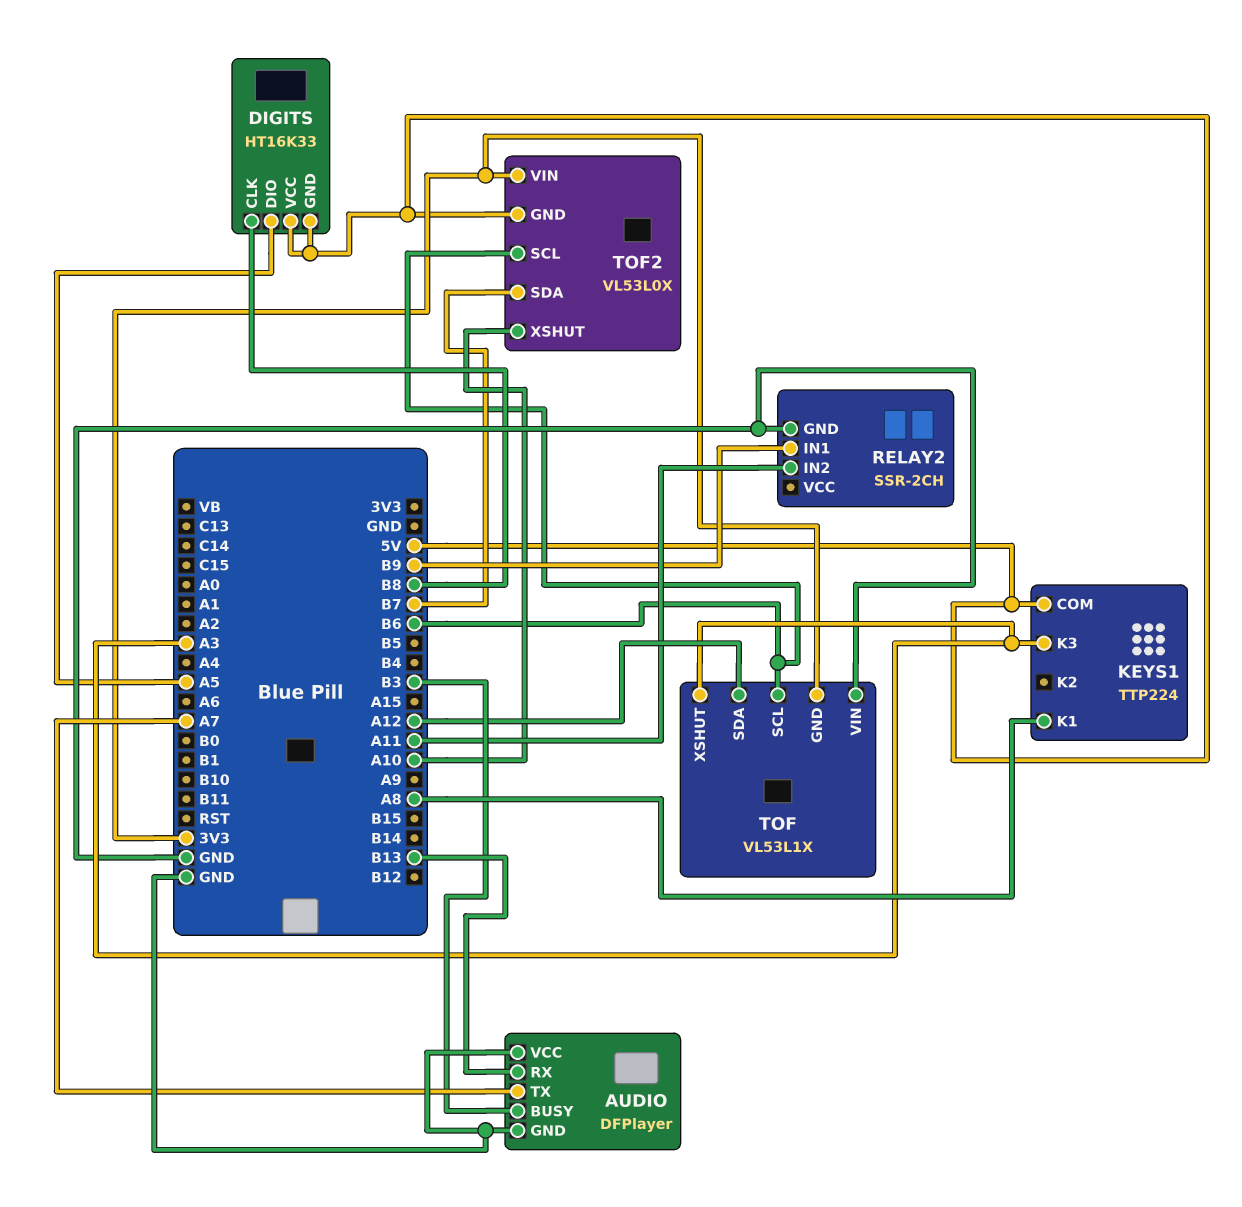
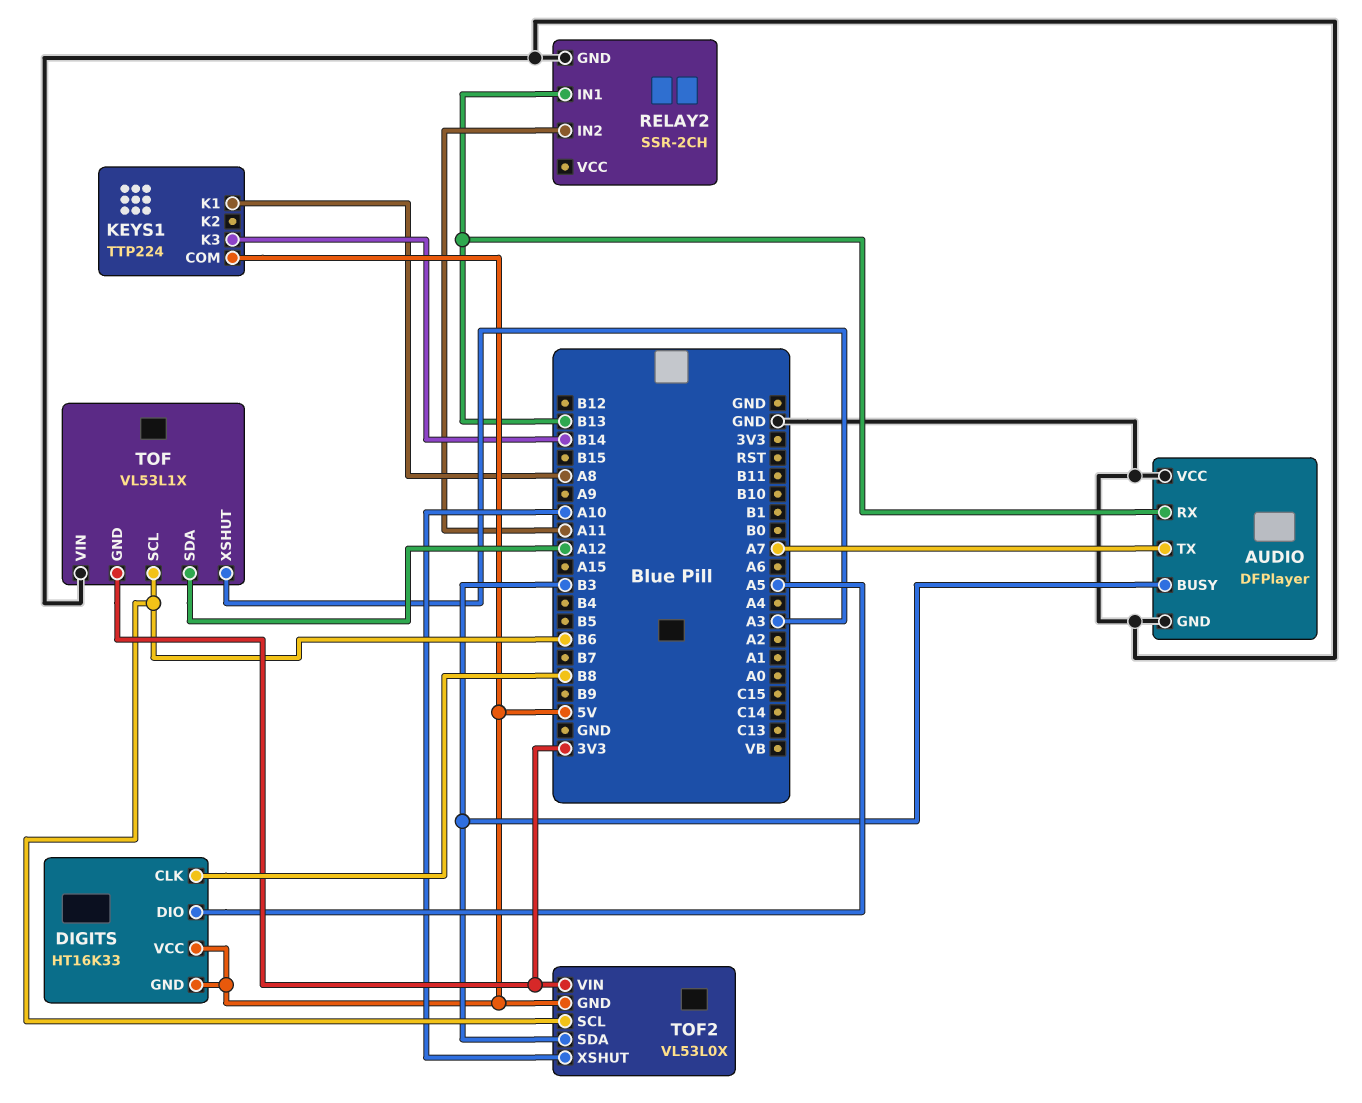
KEYS1 pin K3: A3 -> B14
RELAY2 pin IN1: B9 -> B13
TOF2 pin SDA: B7 -> B3

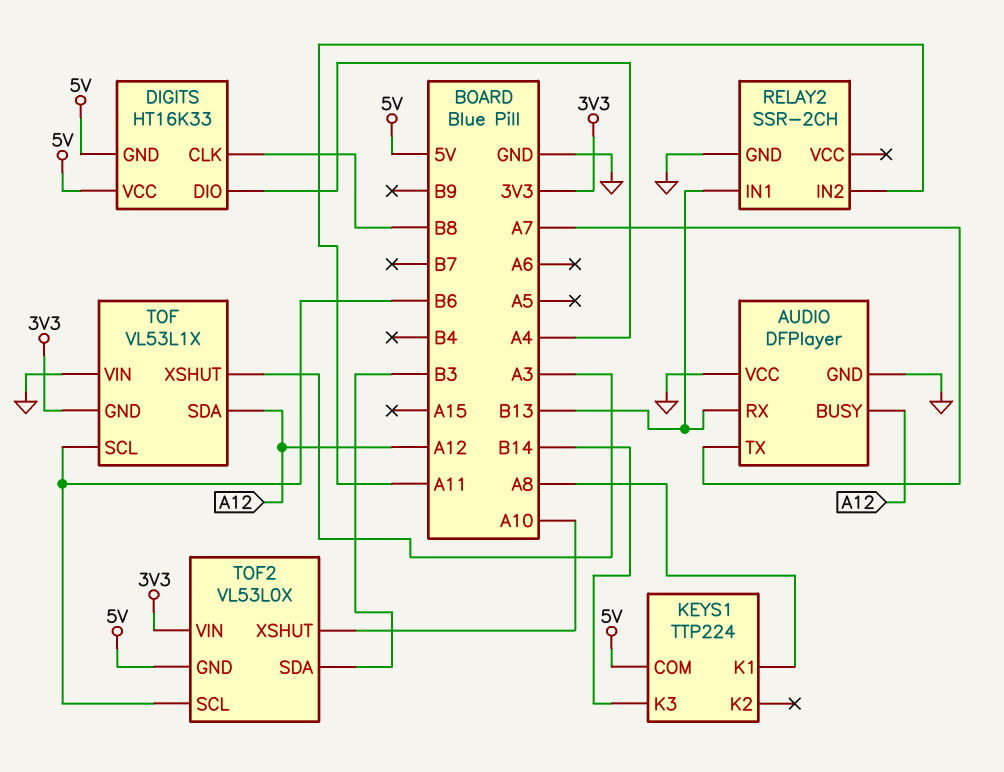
AUDIO pin BUSY: B3 -> A12
DIGITS pin DIO: A5 -> A4

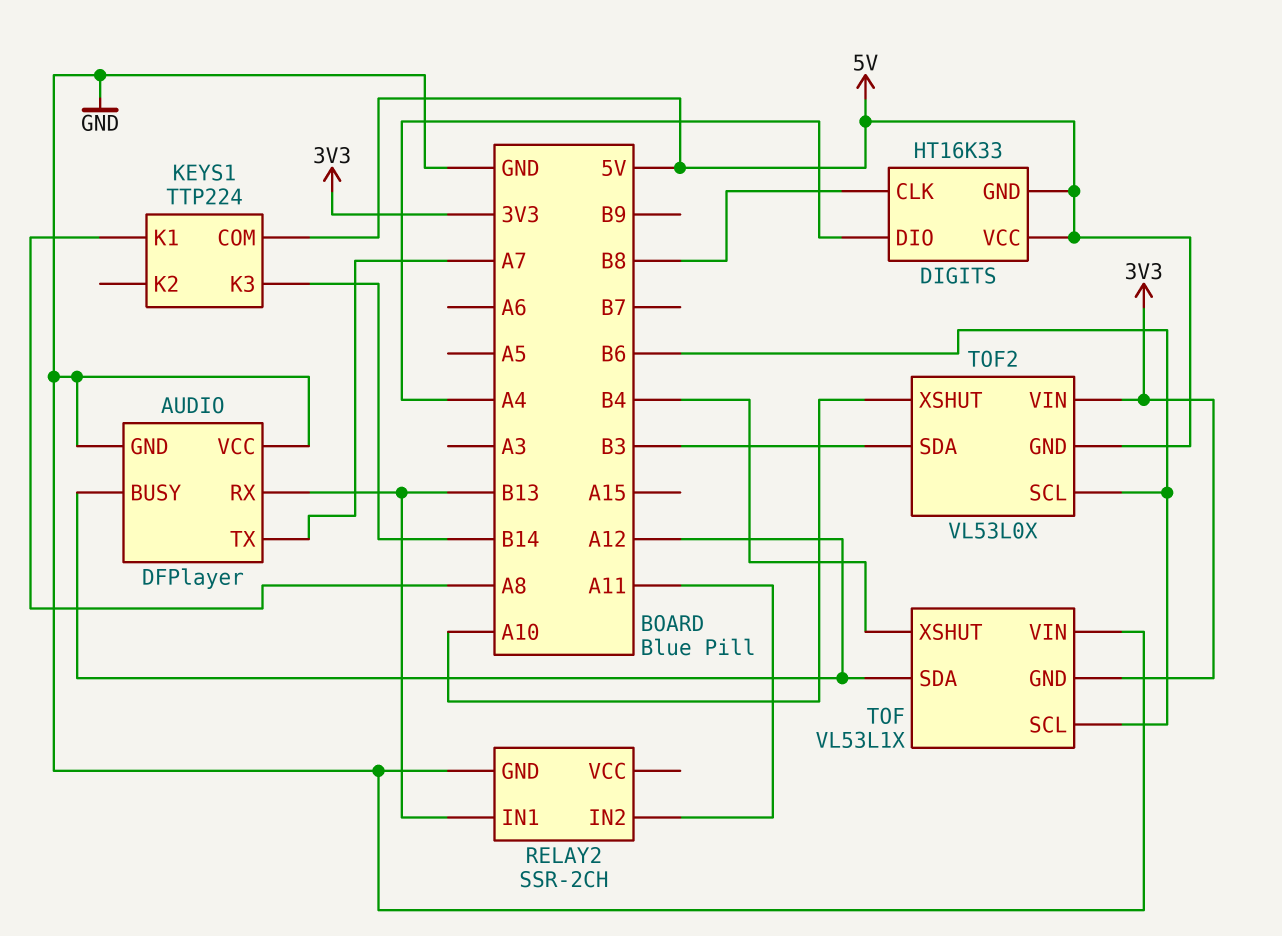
TOF pin XSHUT: A3 -> B4

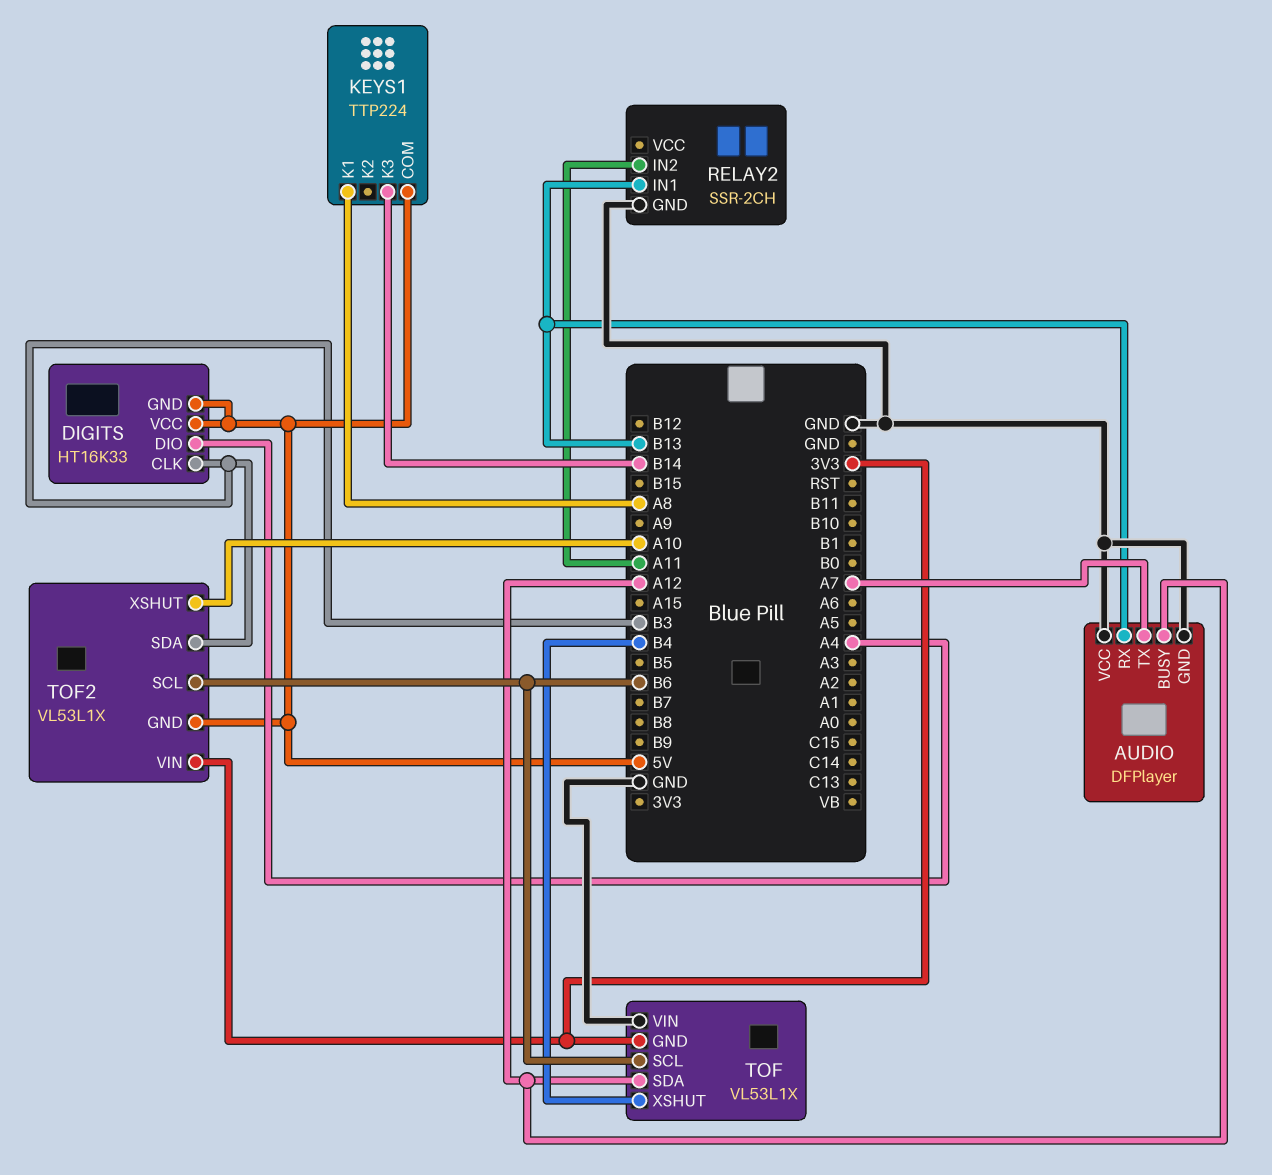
DIGITS pin CLK: B8 -> B3
TOF2: VL53L0X -> VL53L1X

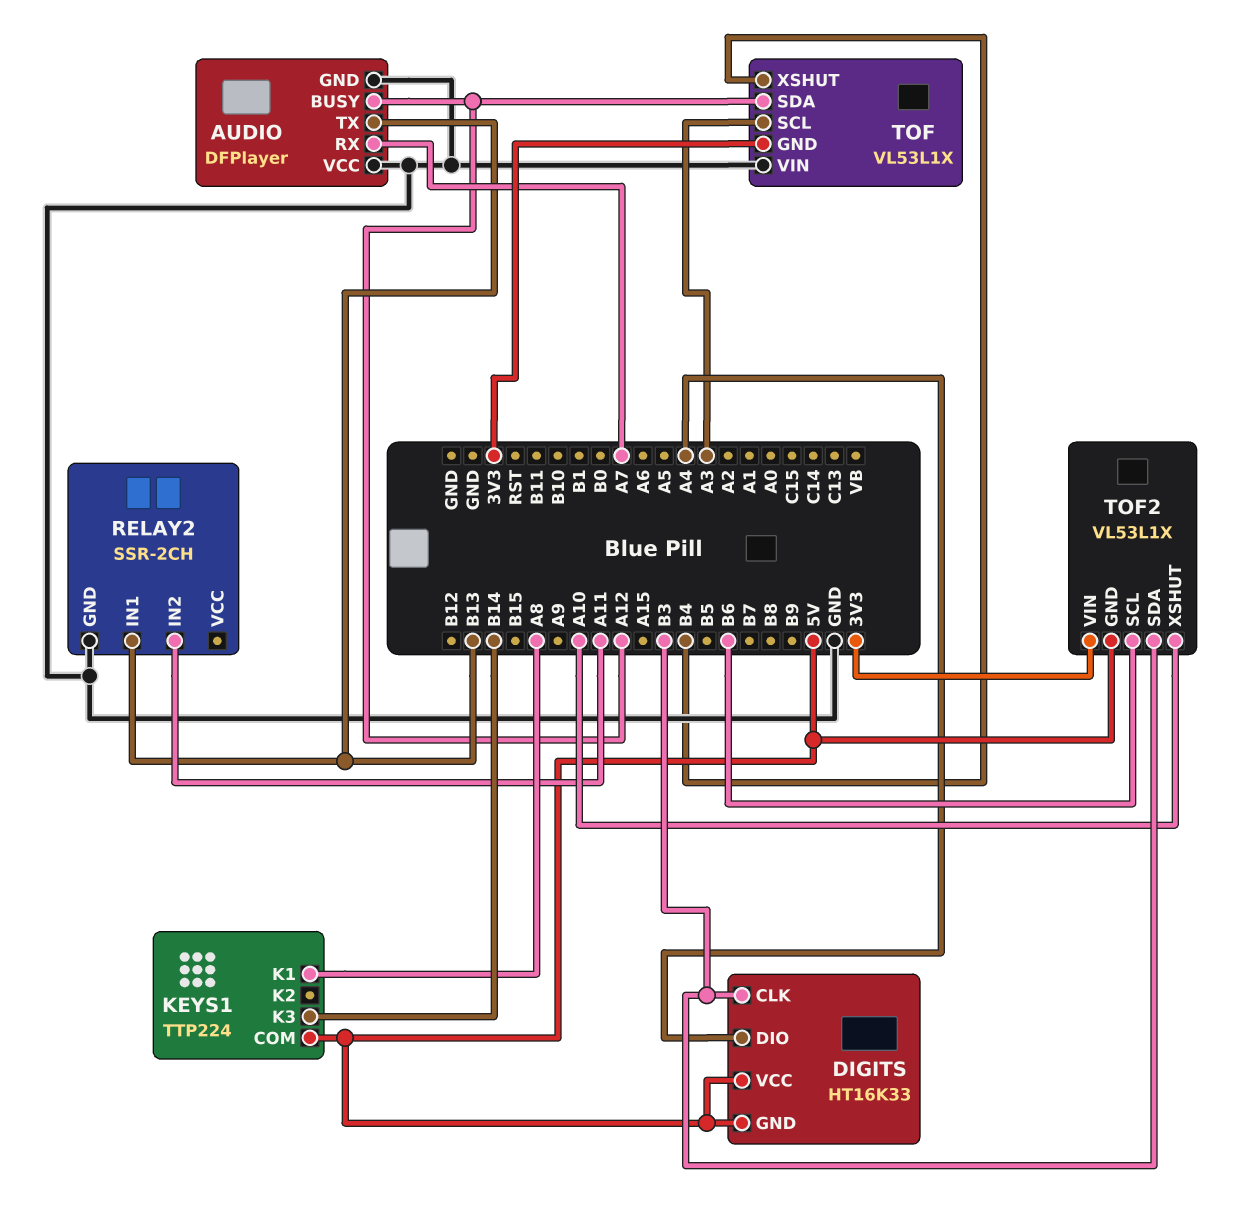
AUDIO pin RX: B13 -> A7
AUDIO pin TX: A7 -> B13
TOF pin SCL: B6 -> A3

